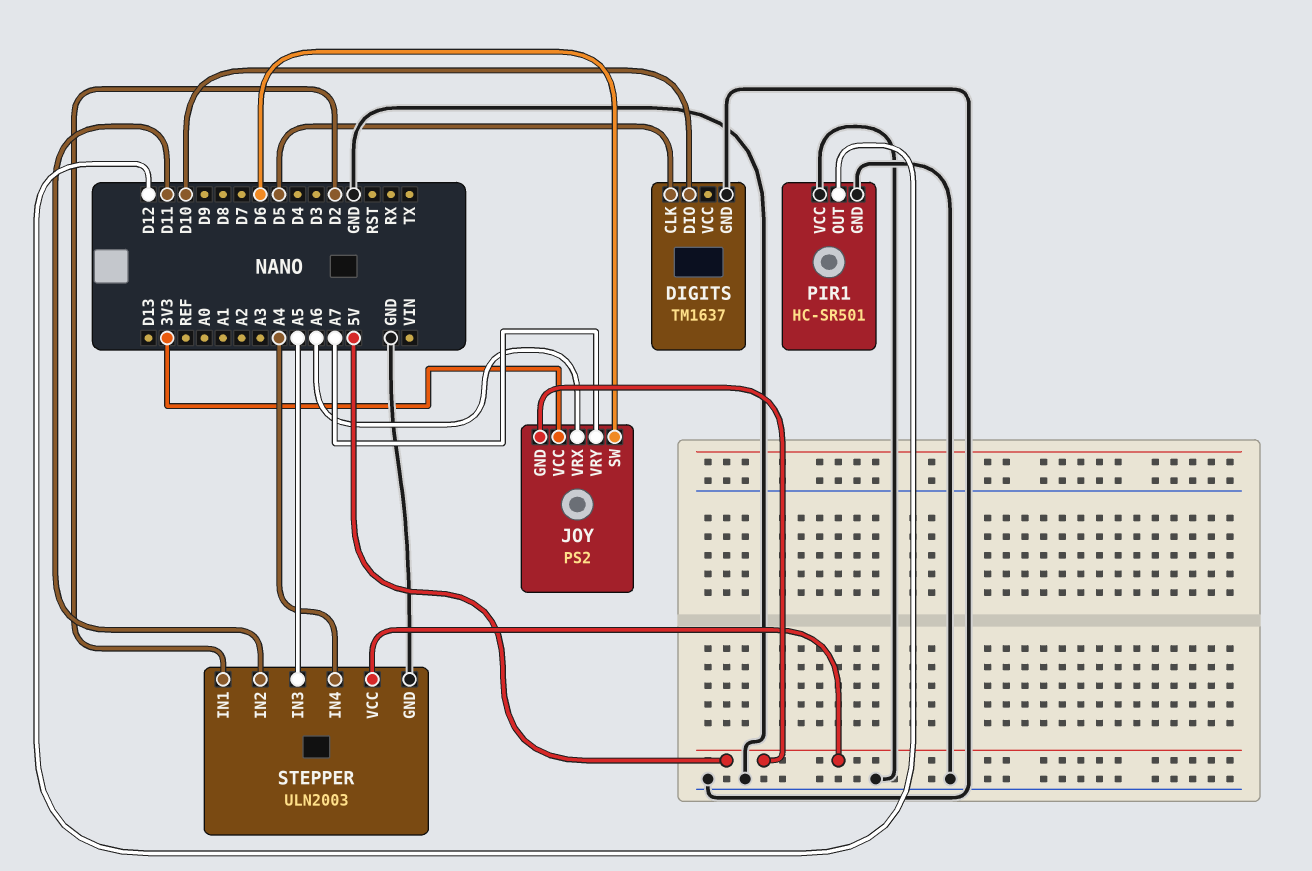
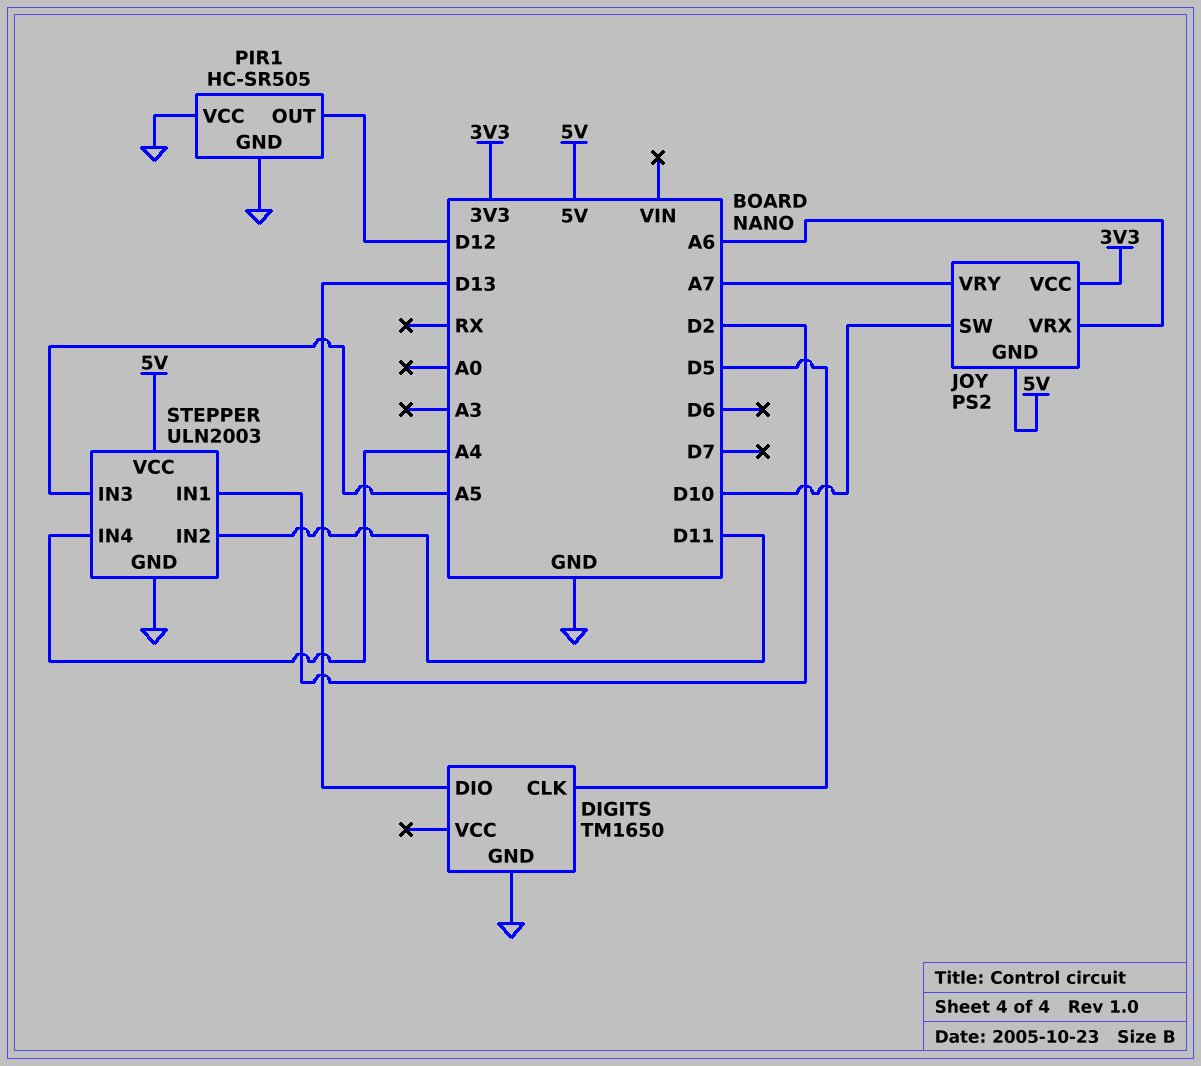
DIGITS: TM1637 -> TM1650
DIGITS pin DIO: D10 -> D13
JOY pin SW: D6 -> D10
PIR1: HC-SR501 -> HC-SR505

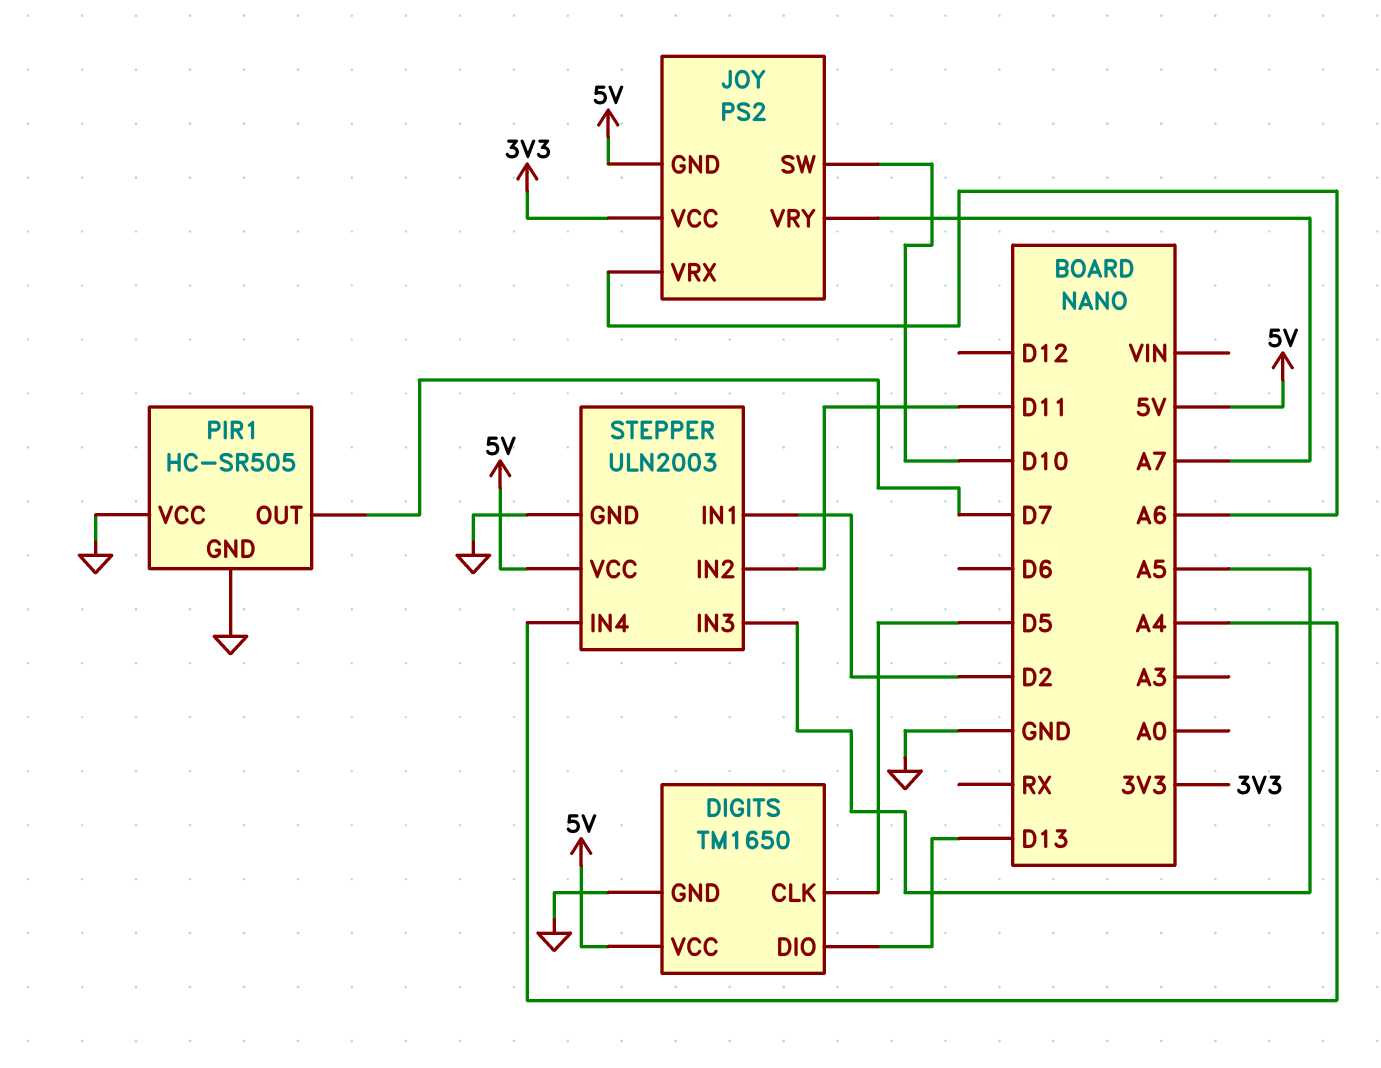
DIGITS pin VCC: none -> 5V
PIR1 pin OUT: D12 -> D7

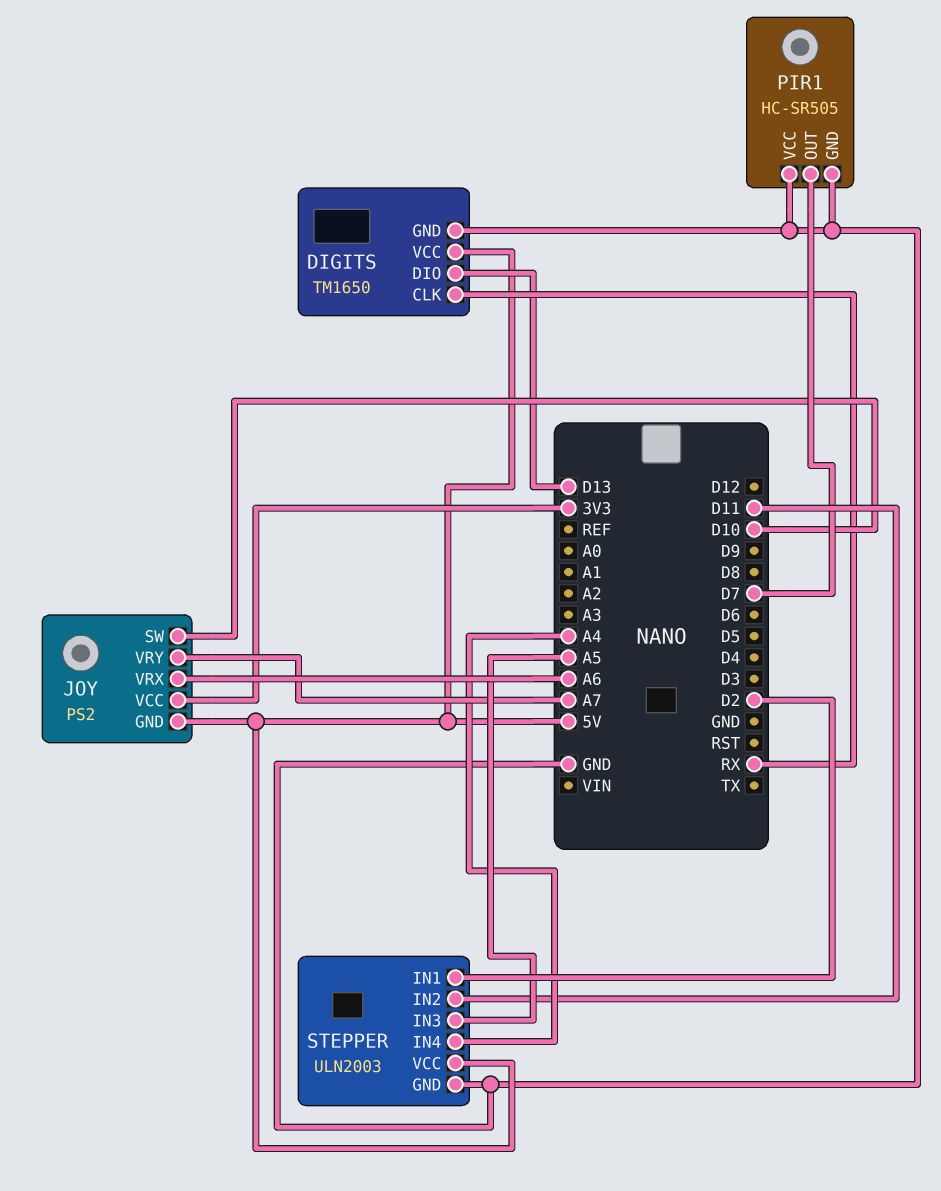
DIGITS pin CLK: D5 -> RX

